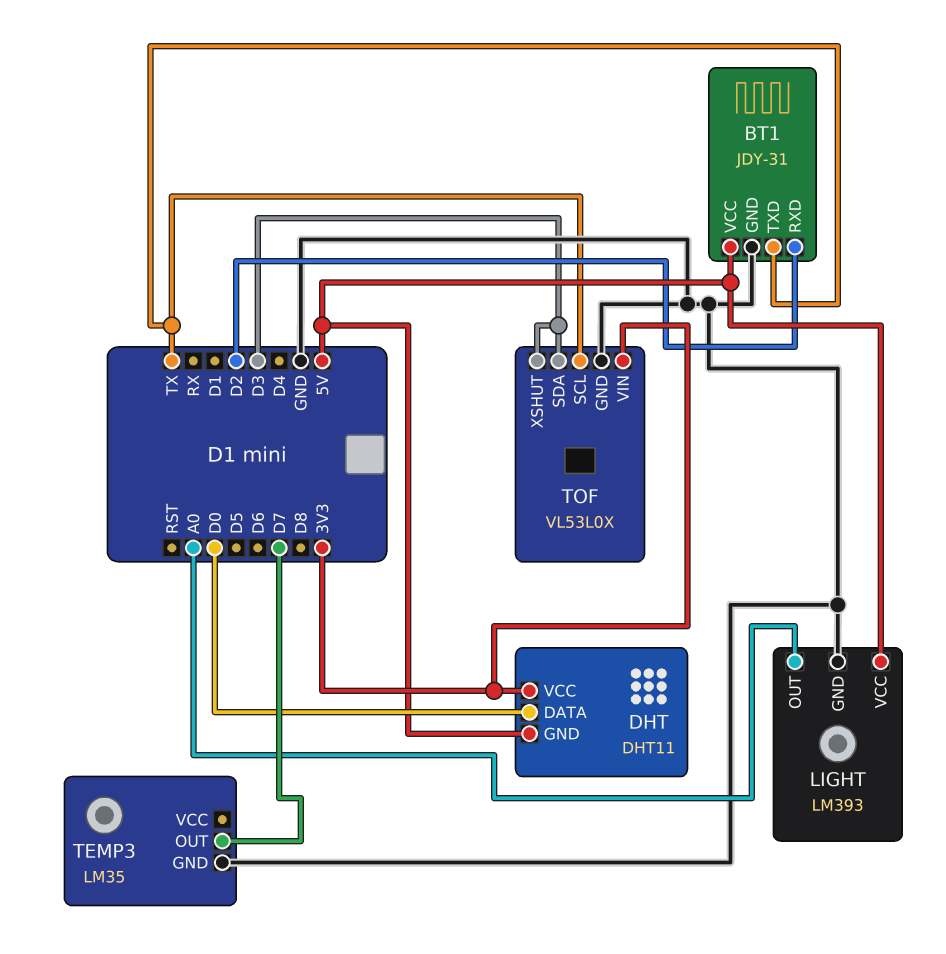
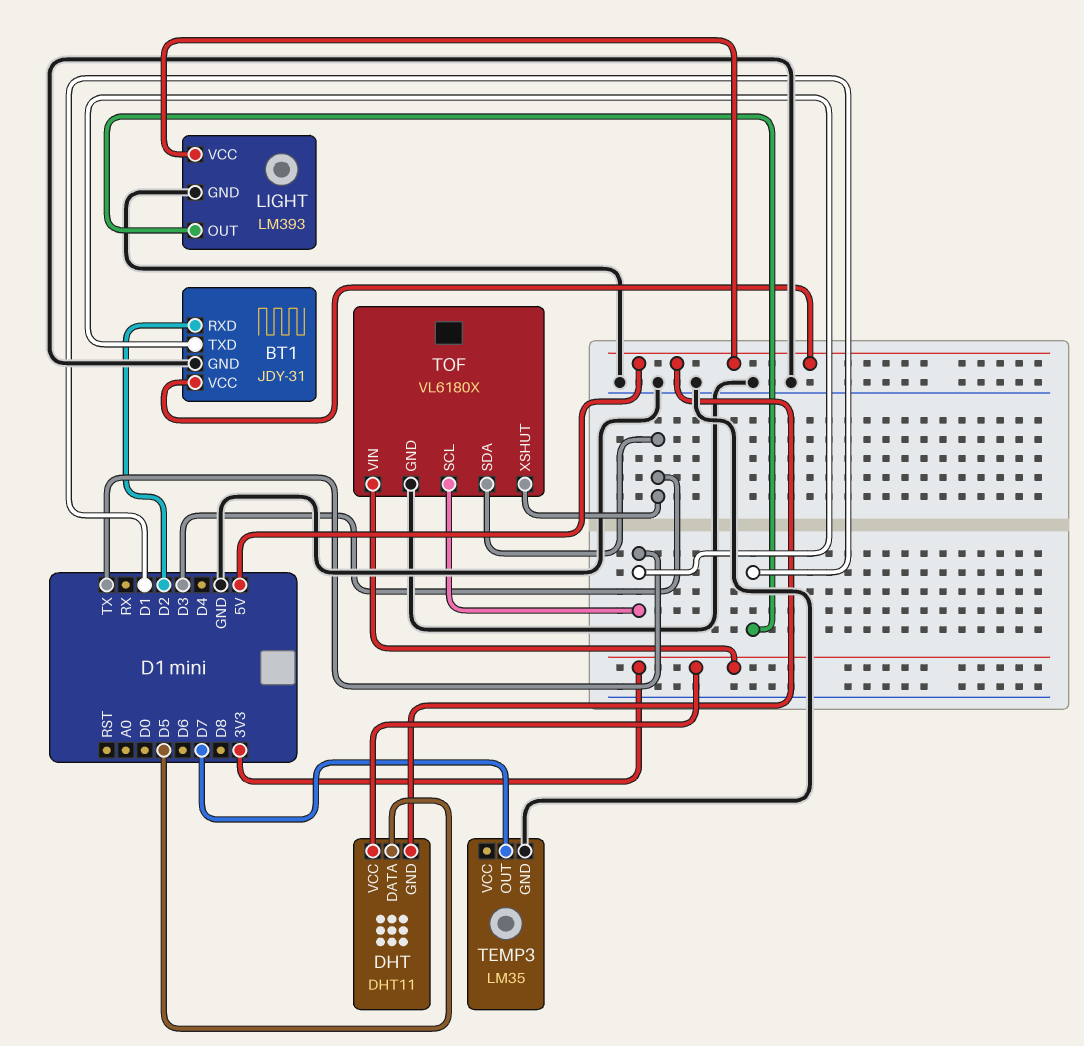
DHT pin DATA: D0 -> D5
LIGHT pin OUT: A0 -> D1
TOF: VL53L0X -> VL6180X

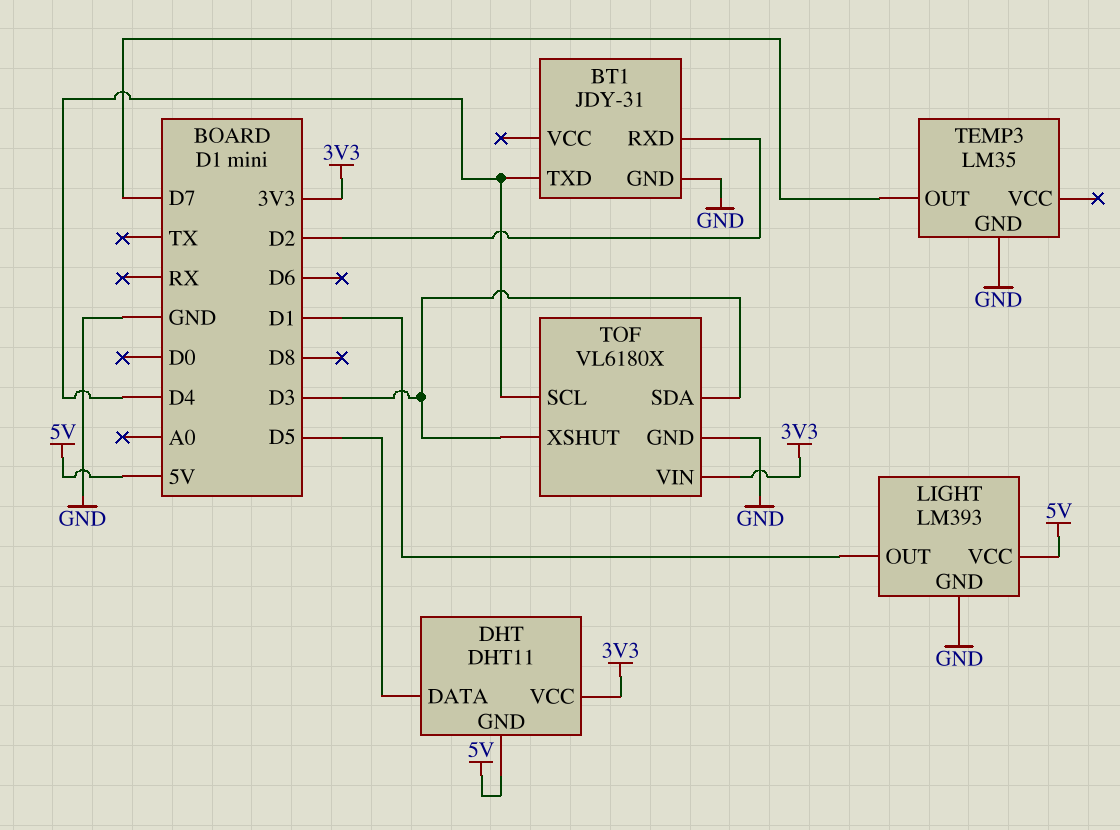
BT1 pin TXD: TX -> D4
BT1 pin VCC: 5V -> none
TOF pin SCL: TX -> D4

